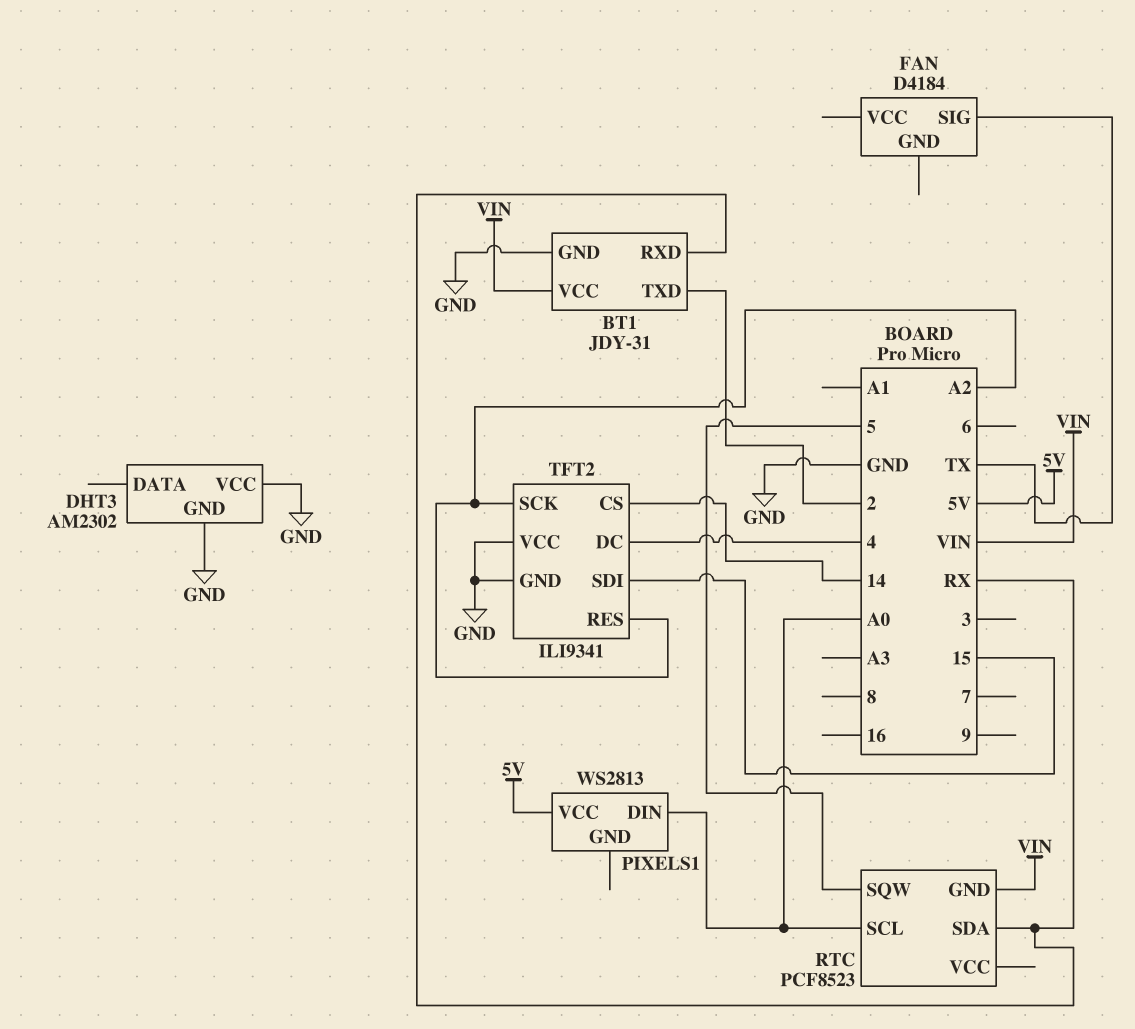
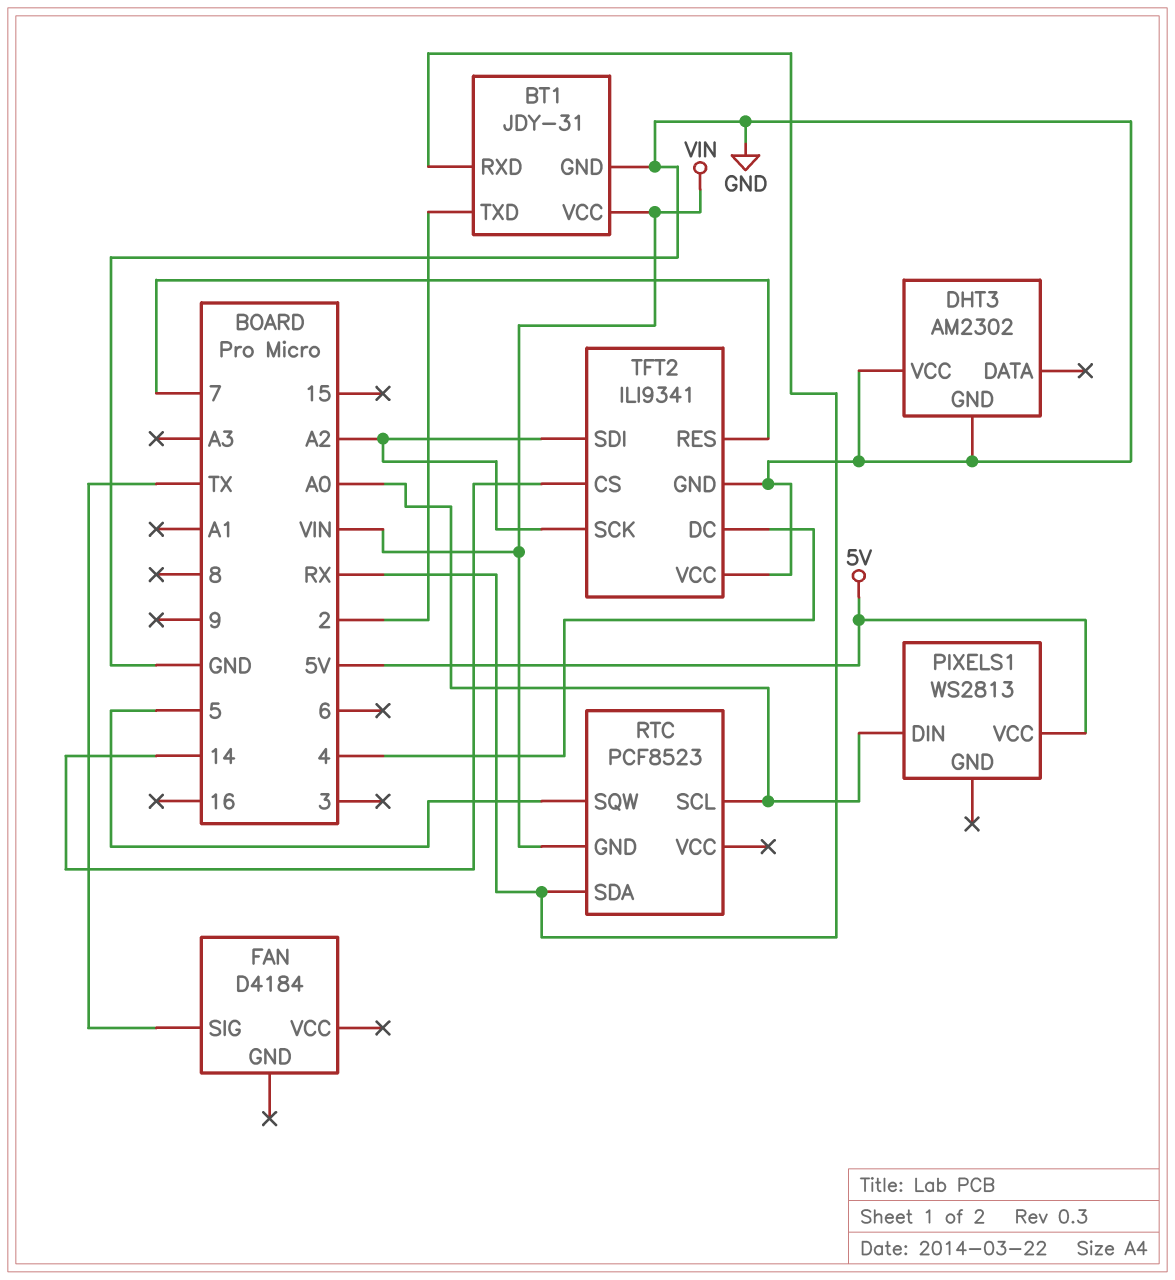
TFT2 pin RES: A2 -> 7
TFT2 pin SDI: 15 -> A2

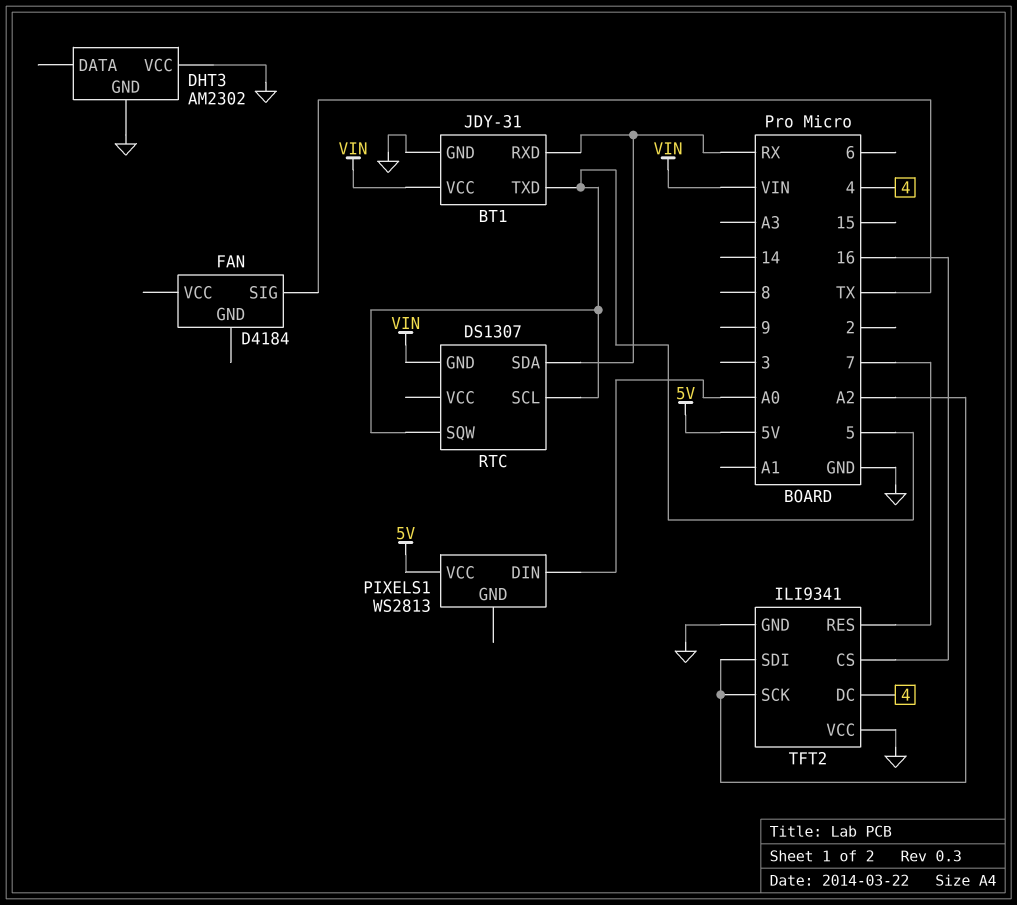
BT1 pin TXD: 2 -> 5
RTC: PCF8523 -> DS1307
RTC pin SCL: A0 -> 5
TFT2 pin CS: 14 -> 16

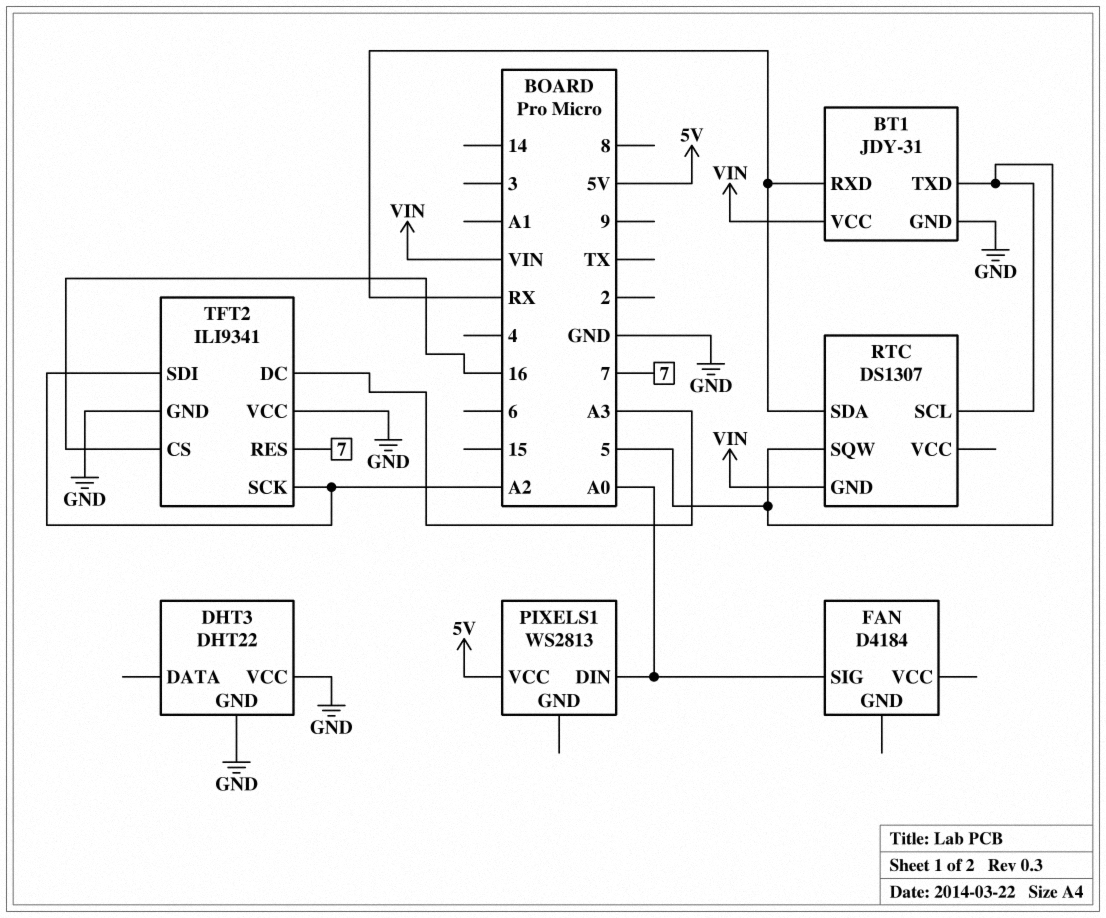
DHT3: AM2302 -> DHT22
FAN pin SIG: TX -> A0
TFT2 pin DC: 4 -> A3

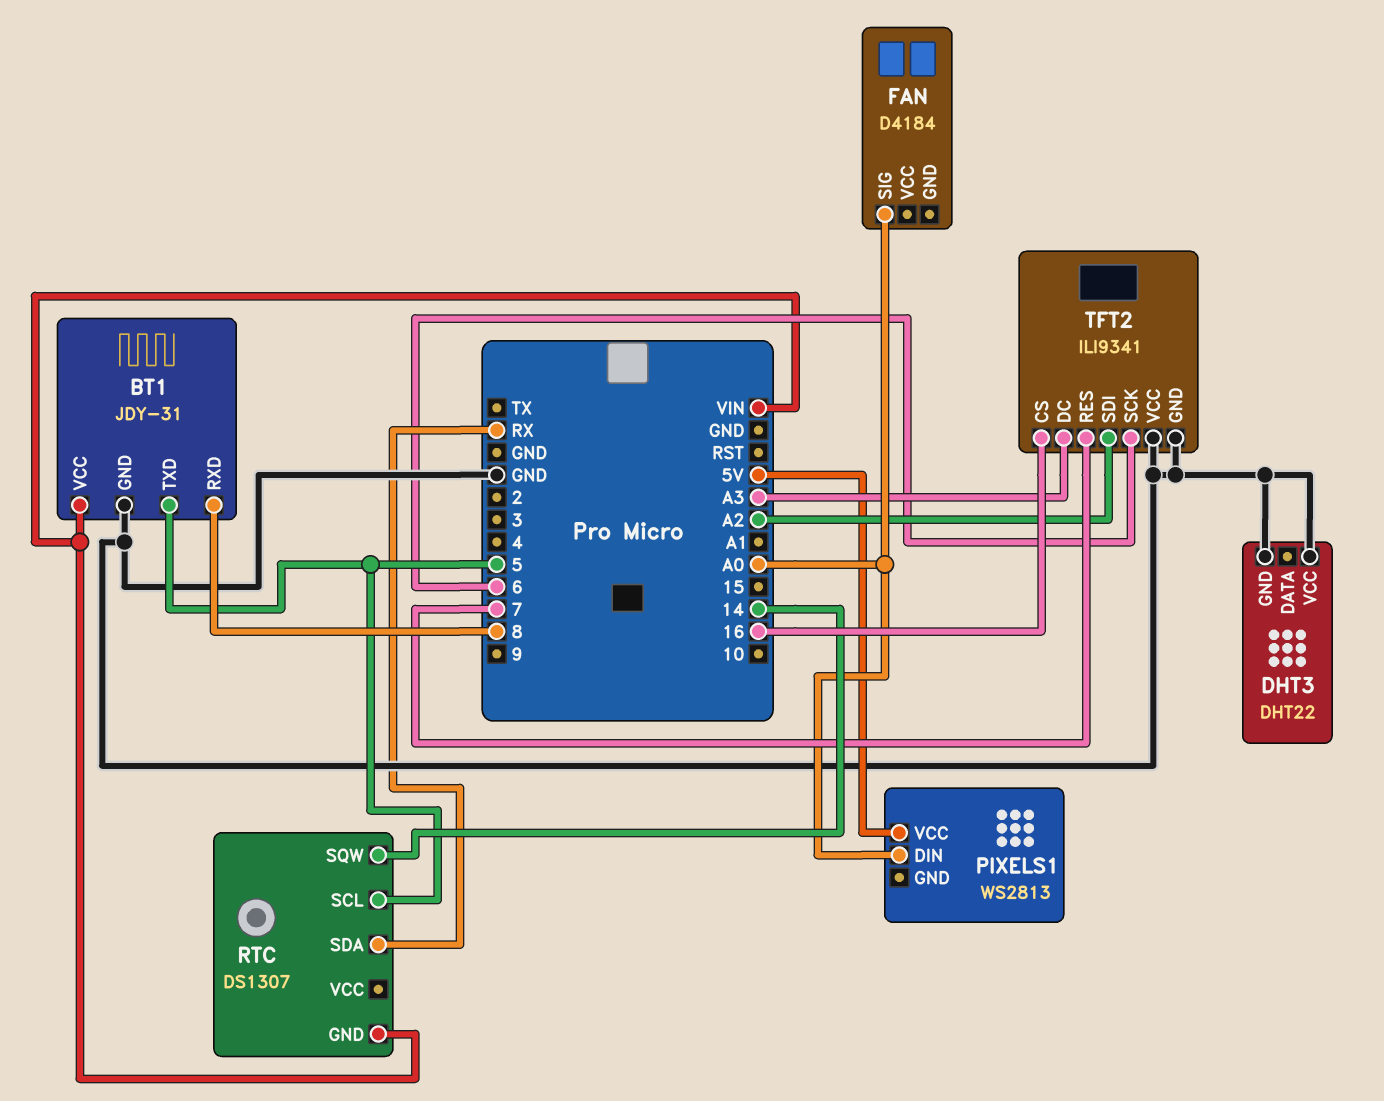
BT1 pin RXD: RX -> 8
RTC pin SQW: 5 -> 14
TFT2 pin SCK: A2 -> 6

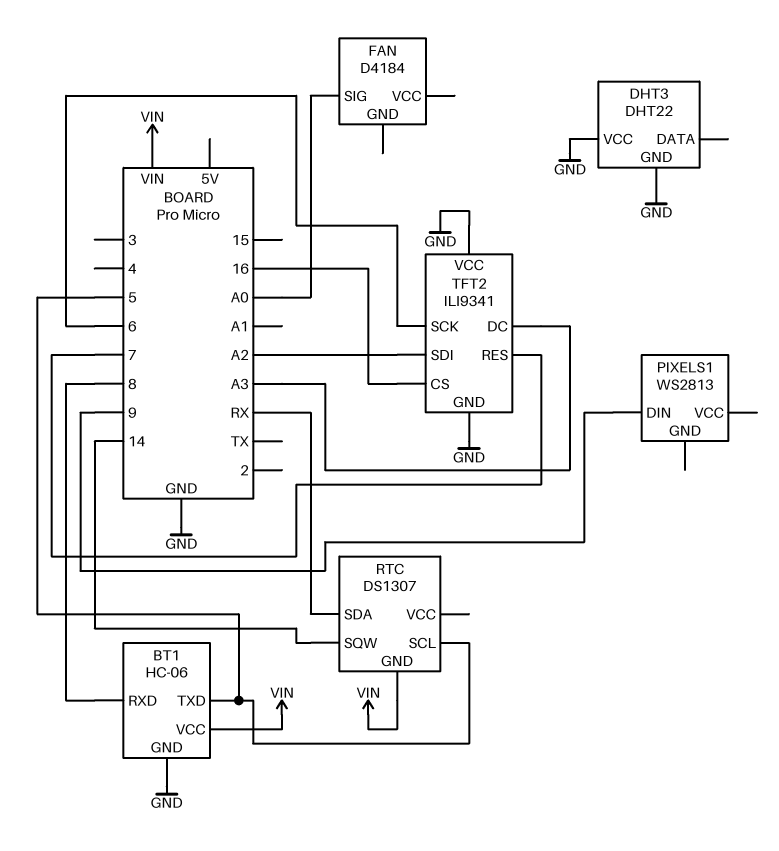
BT1: JDY-31 -> HC-06
PIXELS1 pin DIN: A0 -> 9
PIXELS1 pin VCC: 5V -> none

